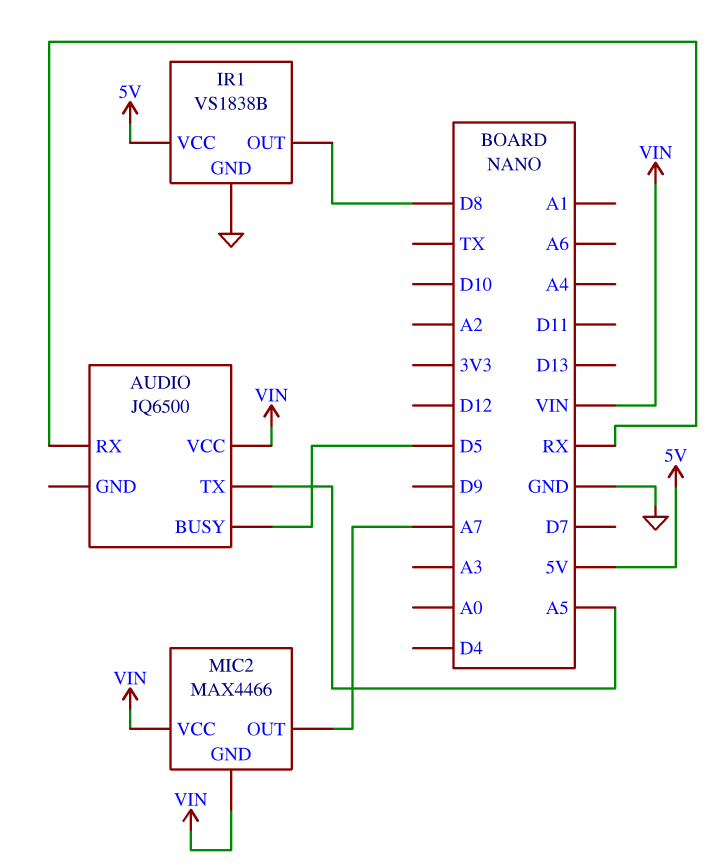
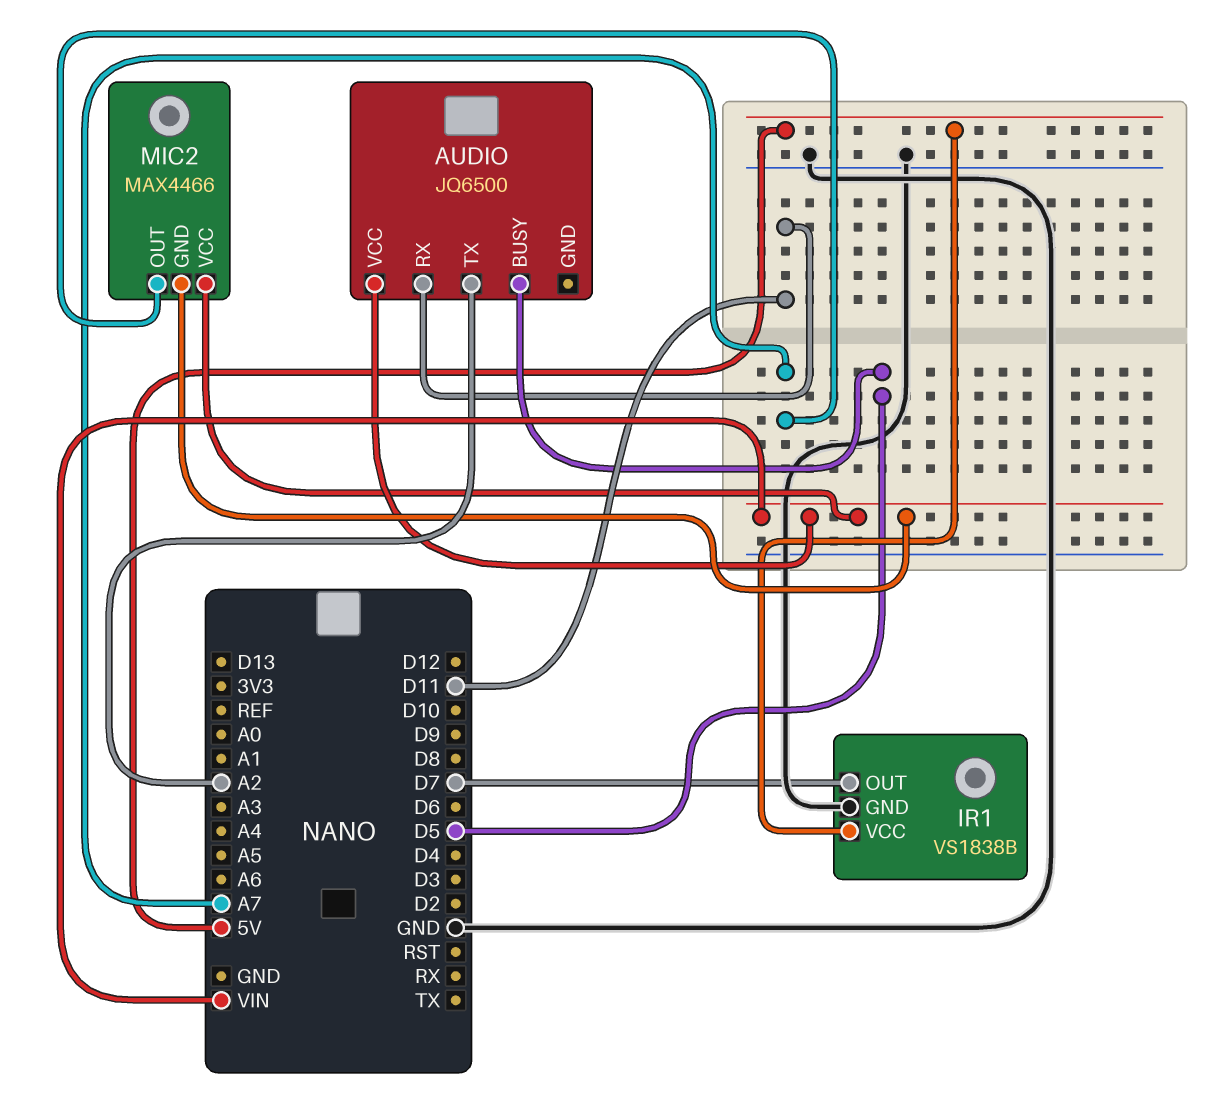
AUDIO pin RX: RX -> D11
AUDIO pin TX: A5 -> A2
IR1 pin OUT: D8 -> D7

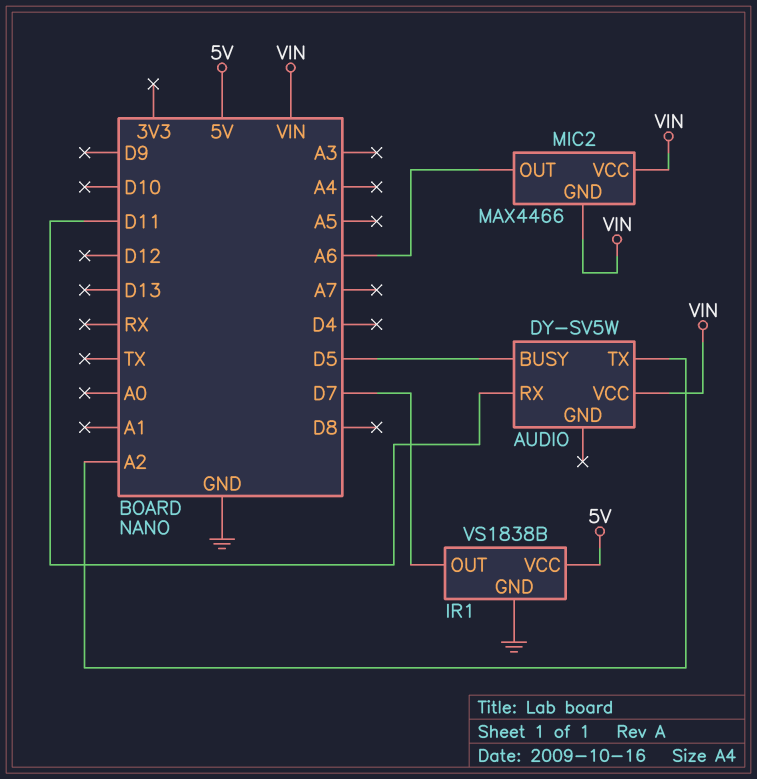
AUDIO: JQ6500 -> DY-SV5W
MIC2 pin OUT: A7 -> A6

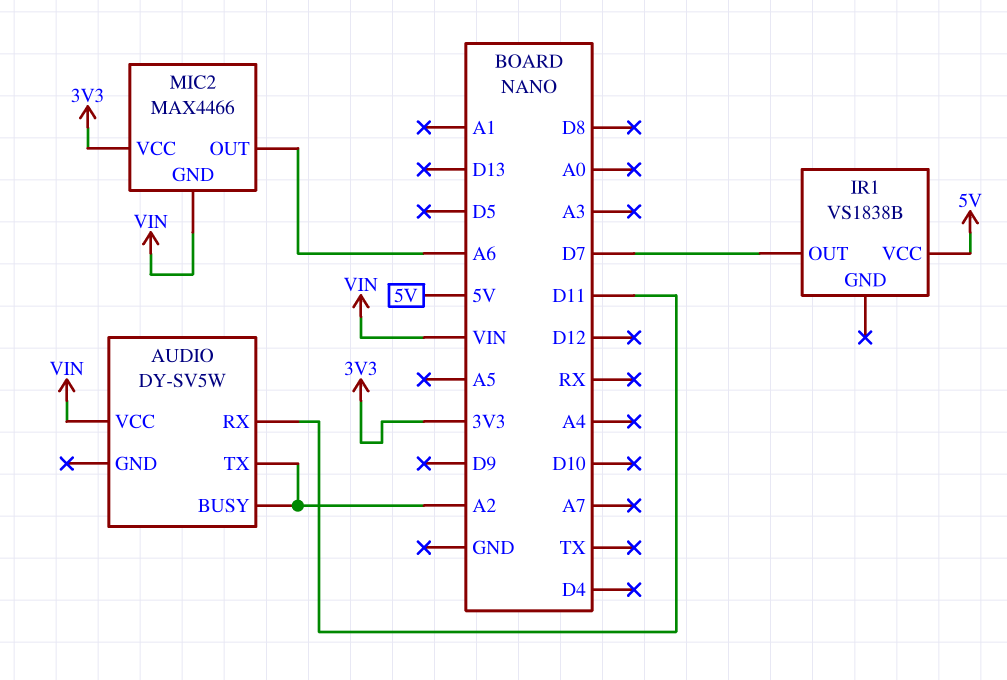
AUDIO pin BUSY: D5 -> A2
IR1 pin GND: GND -> none
MIC2 pin VCC: VIN -> 3V3

